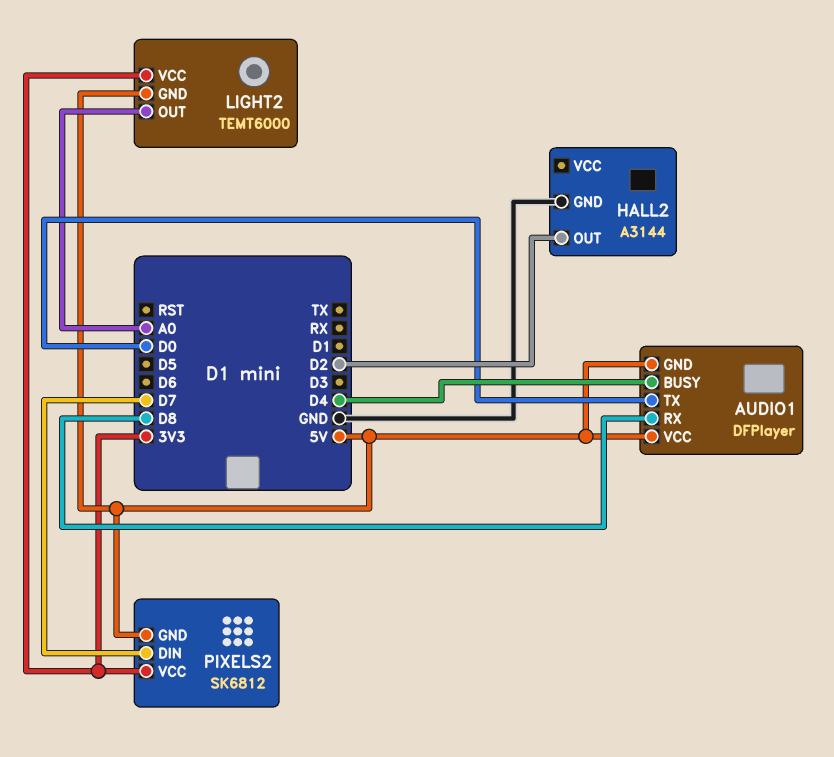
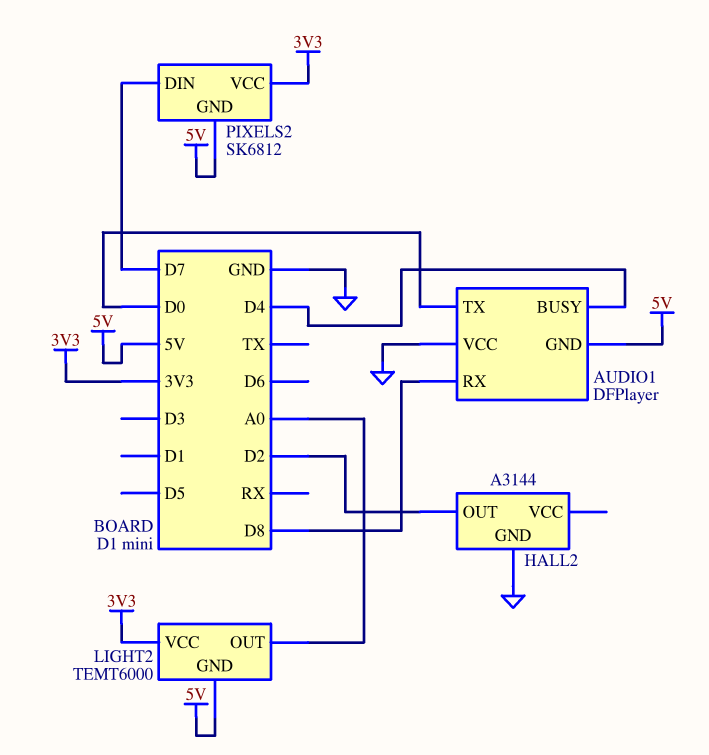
AUDIO1 pin VCC: 5V -> GND

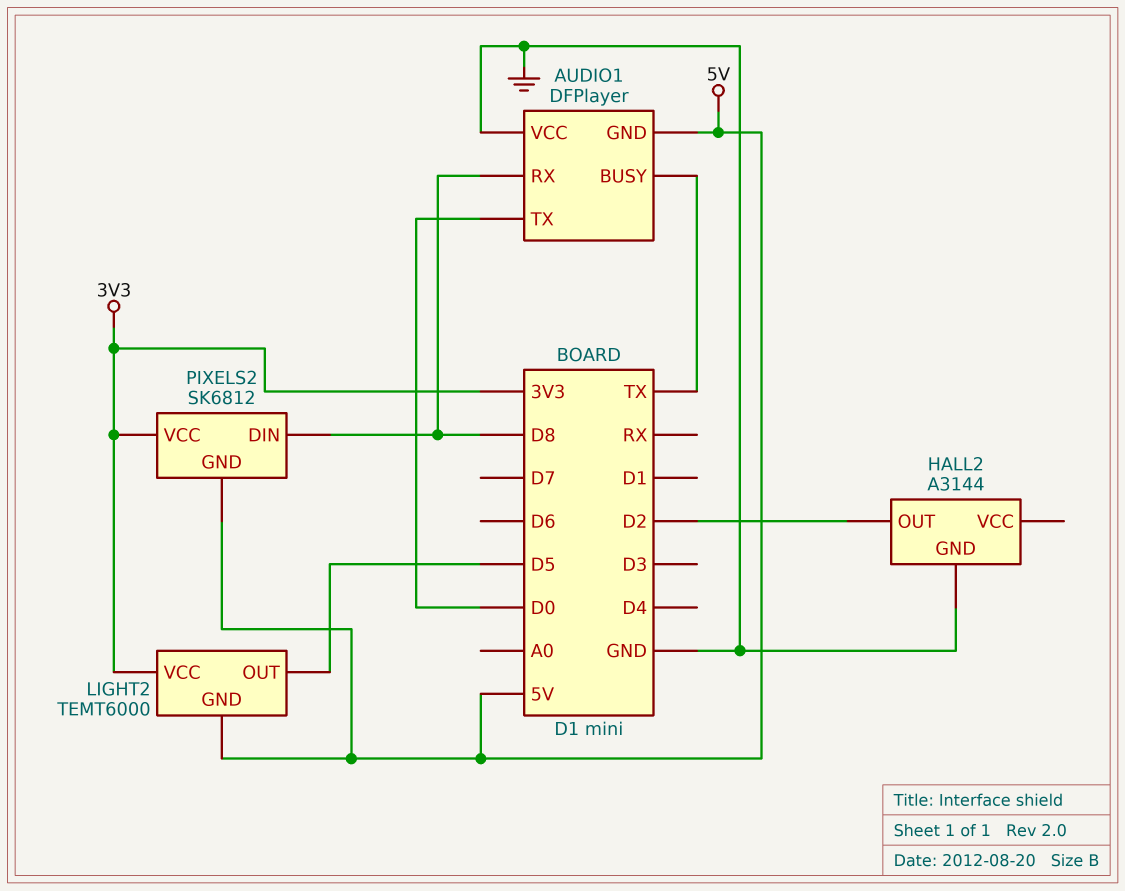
AUDIO1 pin BUSY: D4 -> TX
LIGHT2 pin OUT: A0 -> D5
PIXELS2 pin DIN: D7 -> D8

